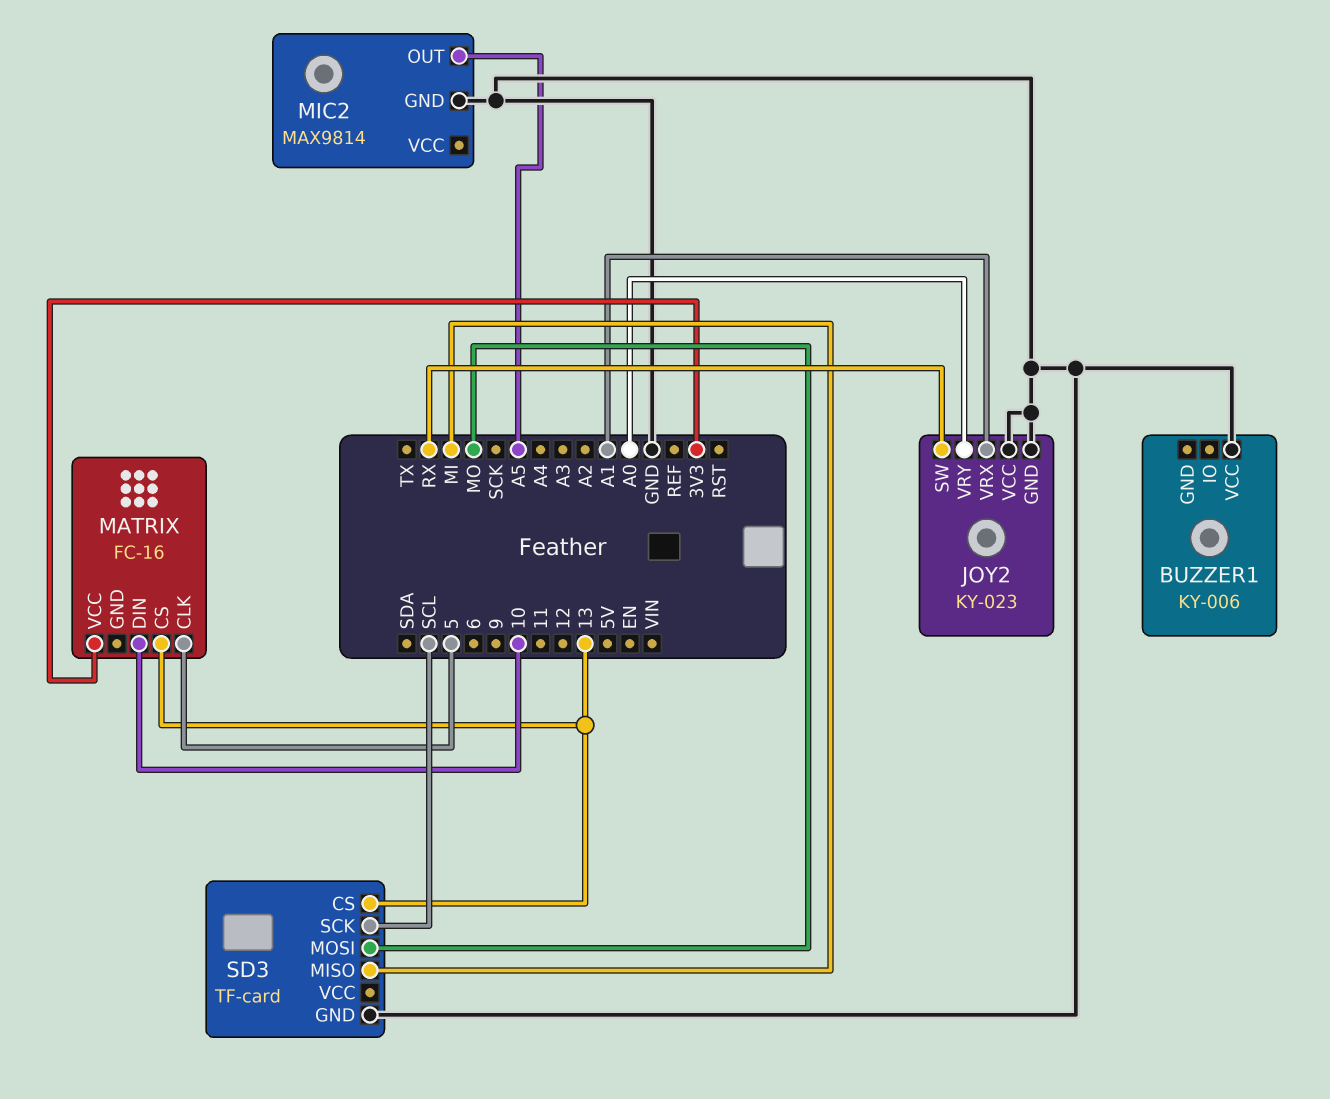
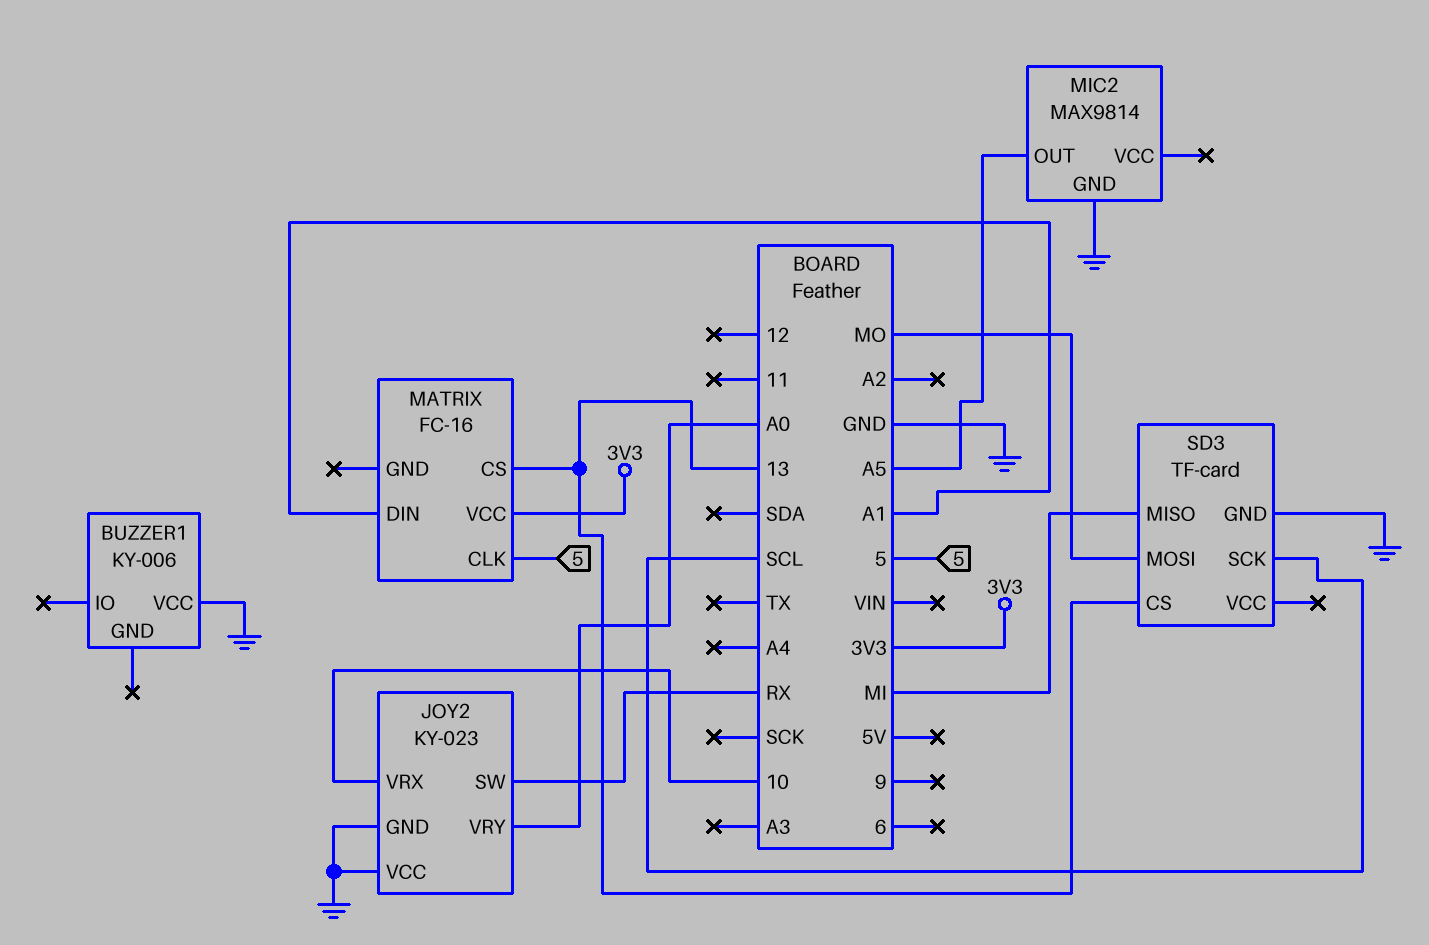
JOY2 pin VRX: A1 -> 10
MATRIX pin DIN: 10 -> A1

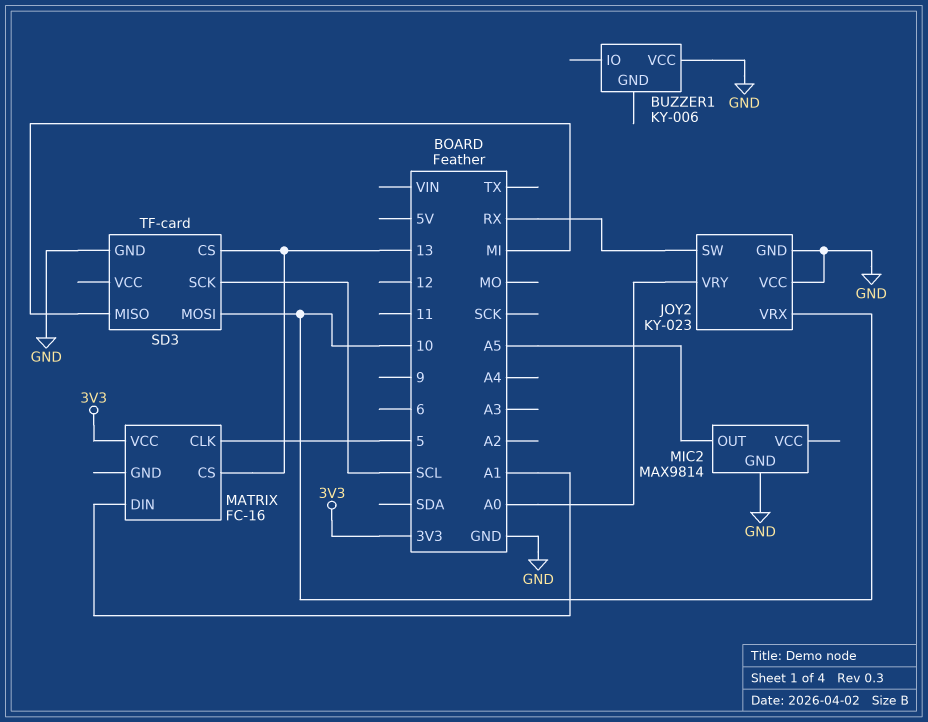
SD3 pin MOSI: MO -> 10

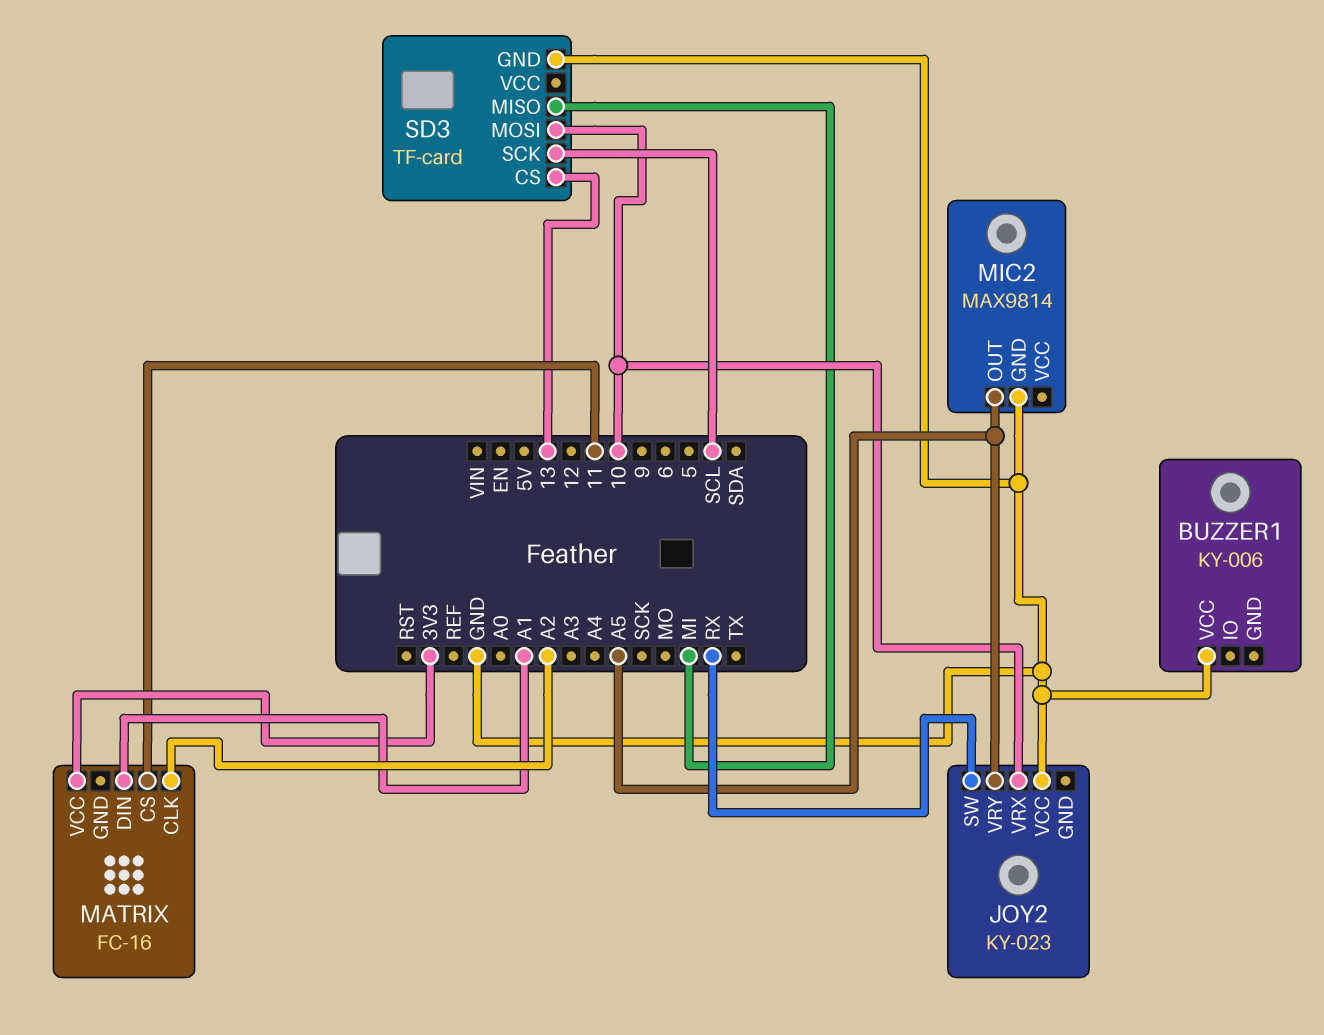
JOY2 pin GND: GND -> none
JOY2 pin VRY: A0 -> A5
MATRIX pin CLK: 5 -> A2
MATRIX pin CS: 13 -> 11

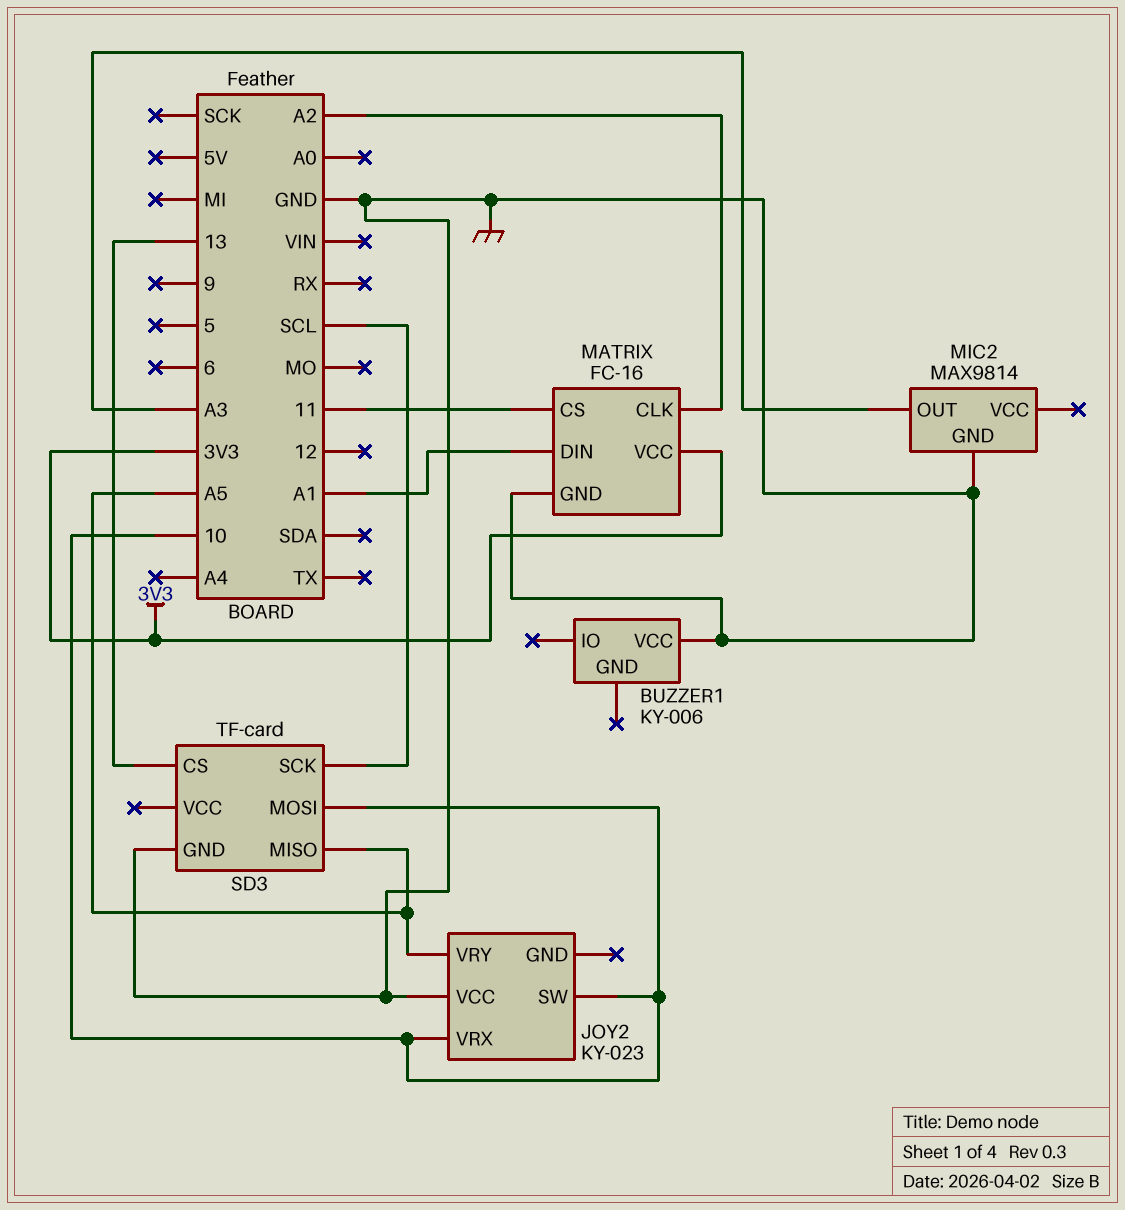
JOY2 pin SW: RX -> 10
MATRIX pin GND: none -> GND
MIC2 pin OUT: A5 -> A3
SD3 pin MISO: MI -> A5

